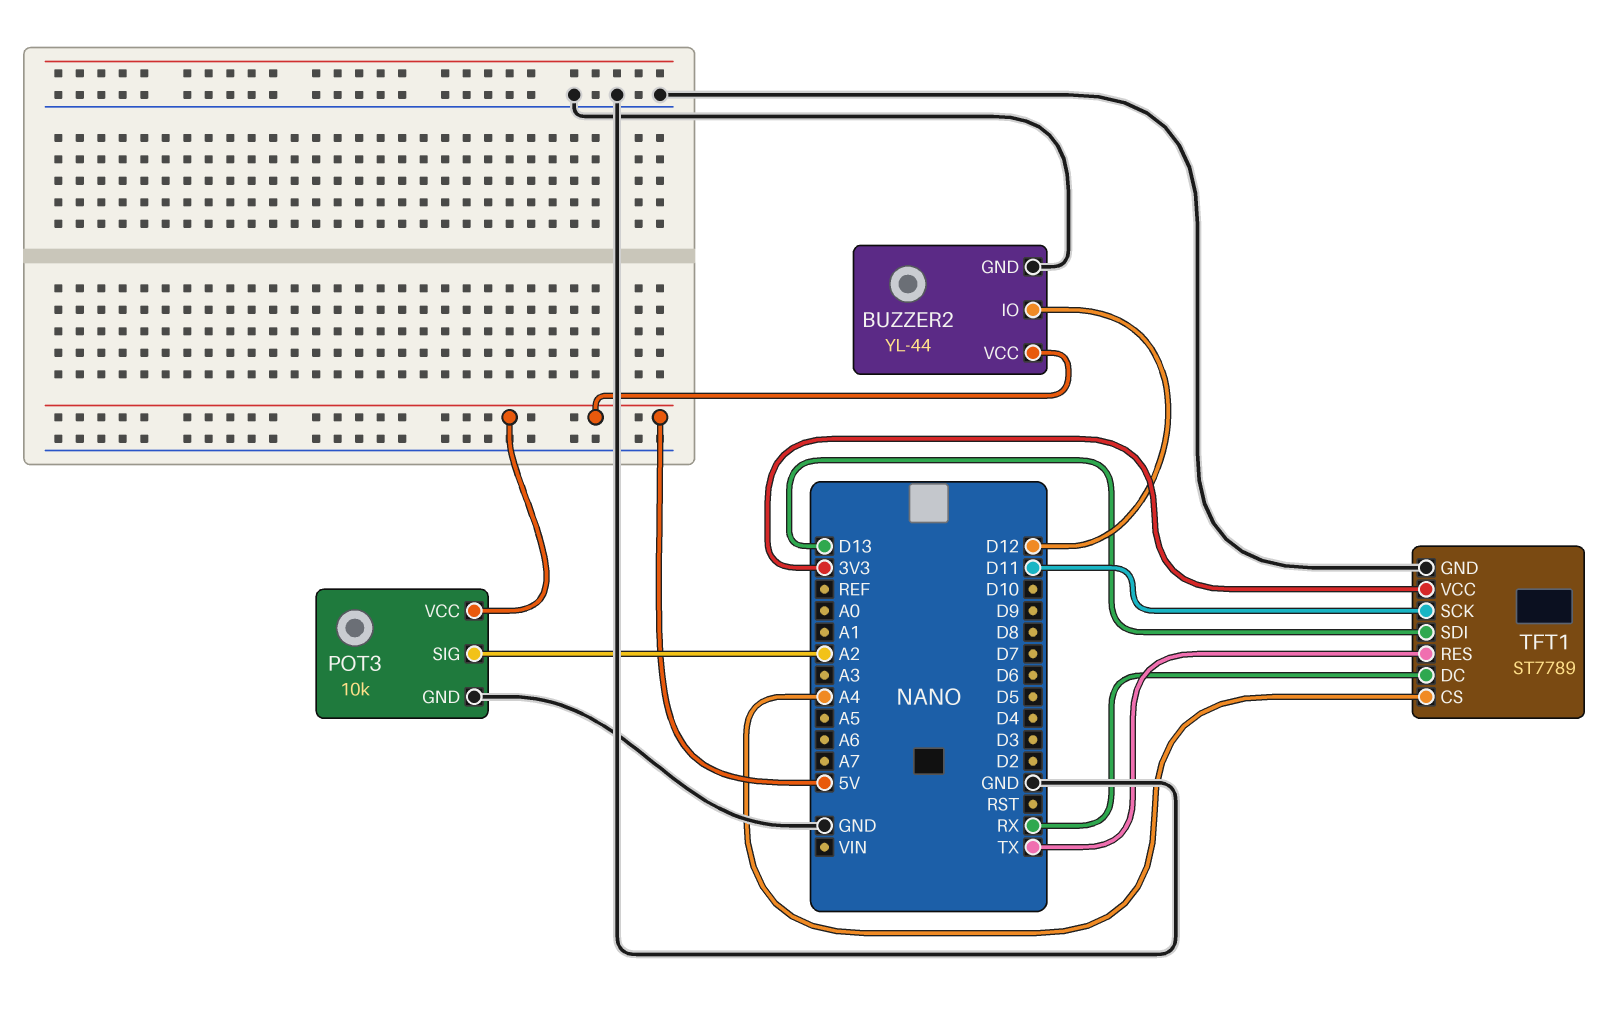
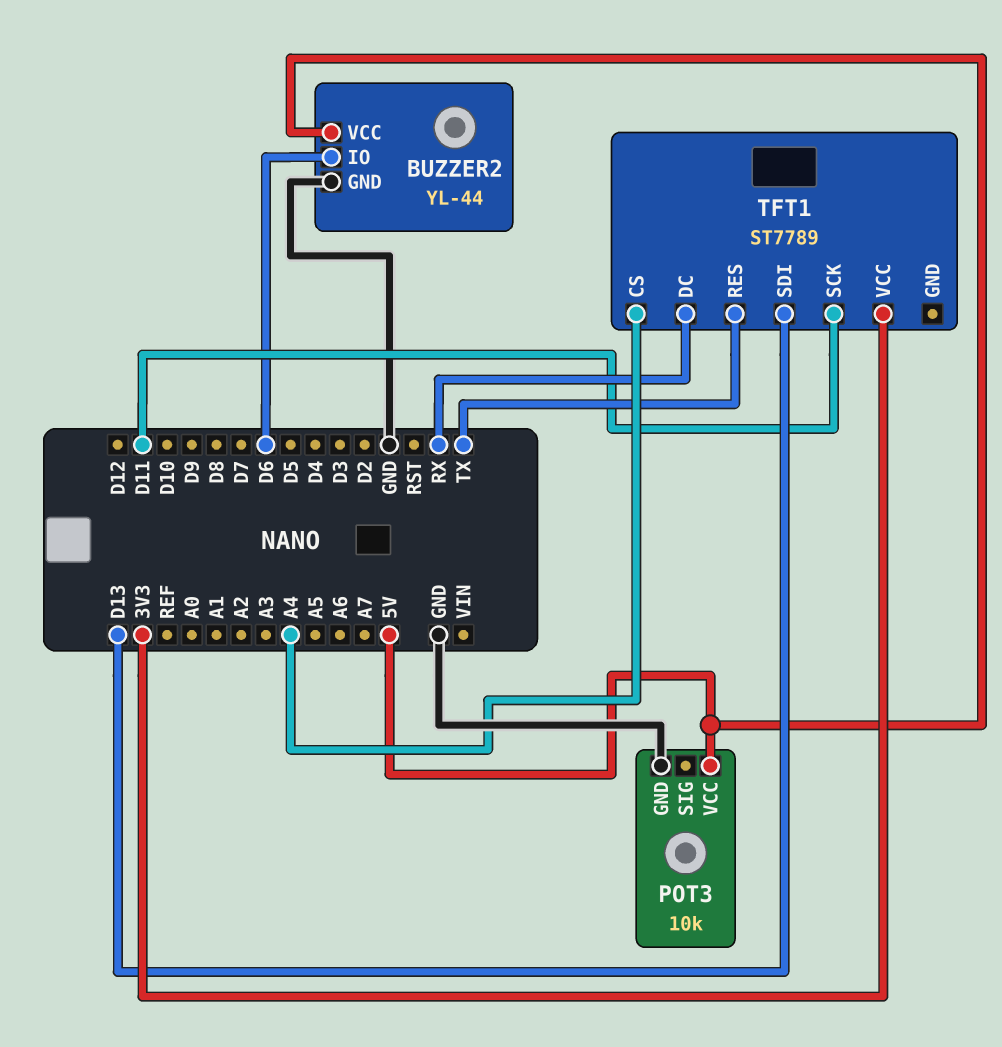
BUZZER2 pin IO: D12 -> D6
POT3 pin SIG: A2 -> none
TFT1 pin GND: GND -> none

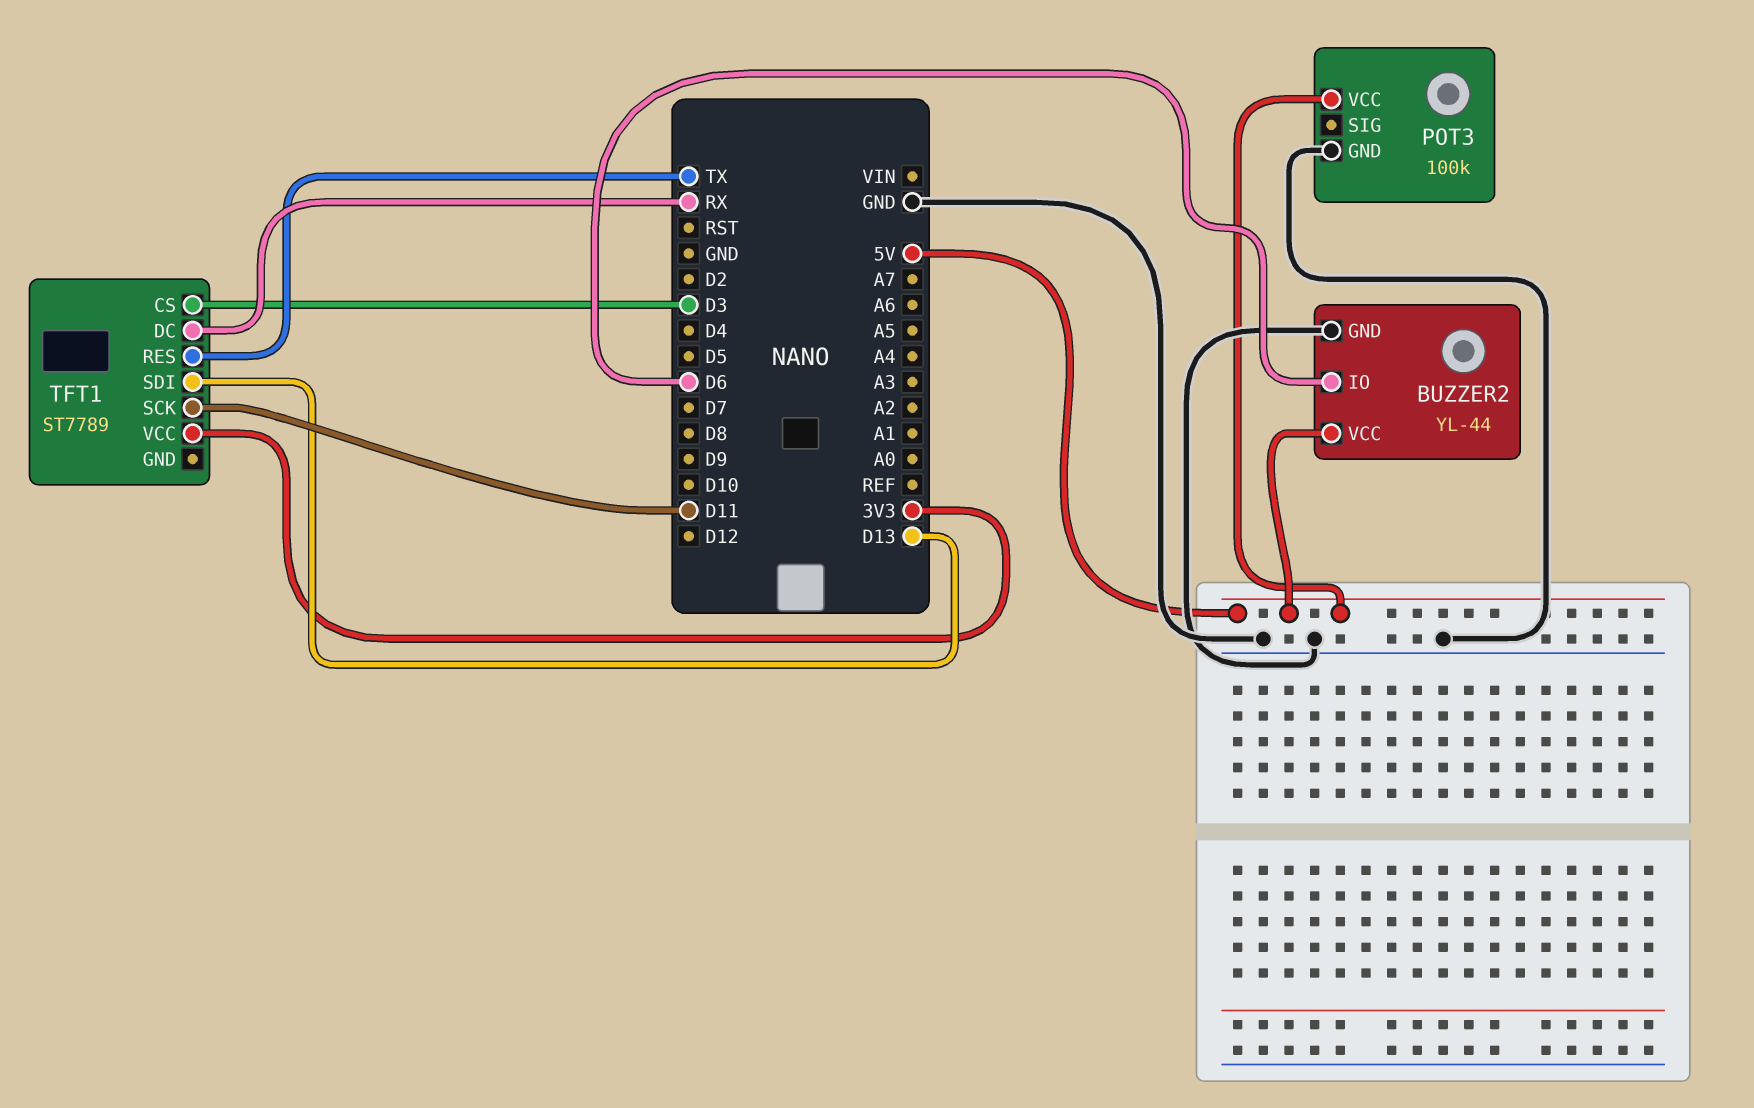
POT3: 10k -> 100k
TFT1 pin CS: A4 -> D3

